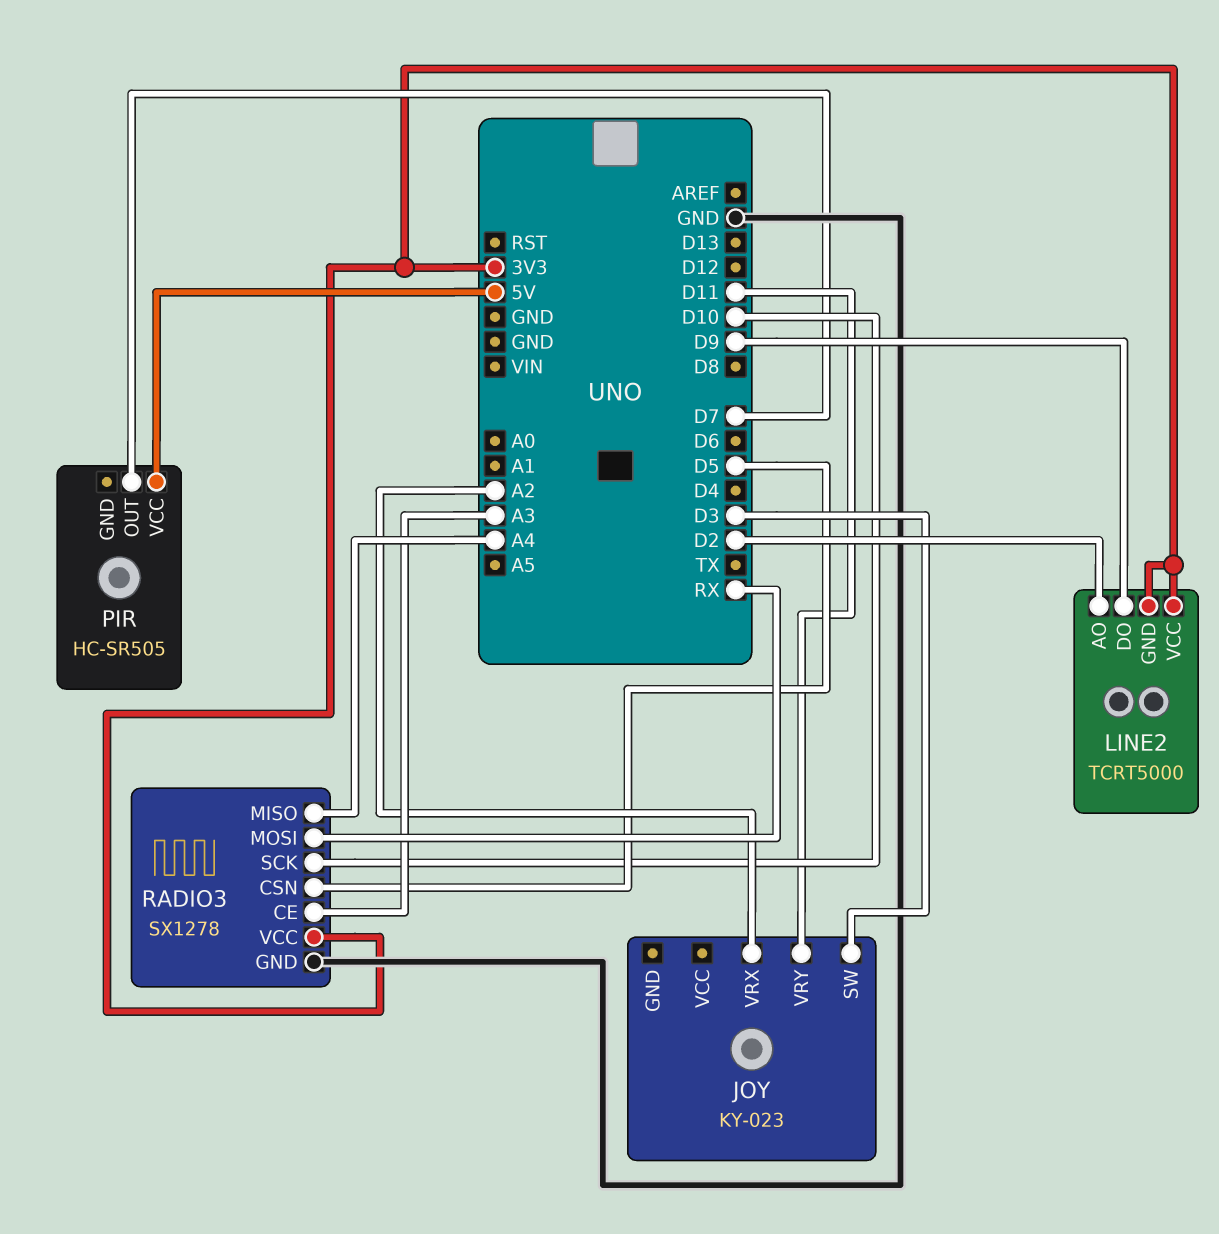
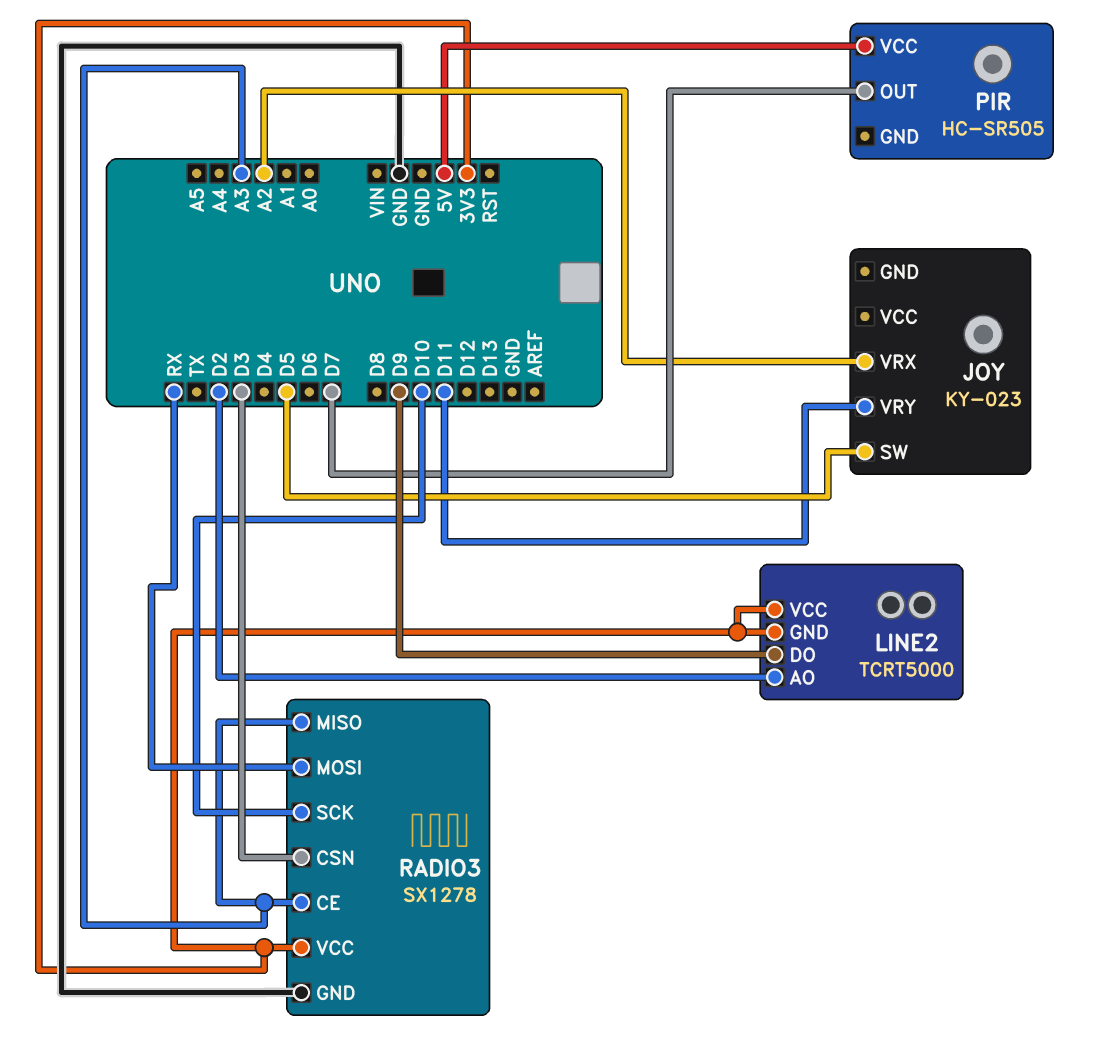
JOY pin SW: D3 -> D5
RADIO3 pin CSN: D5 -> D3
RADIO3 pin MISO: A4 -> A3

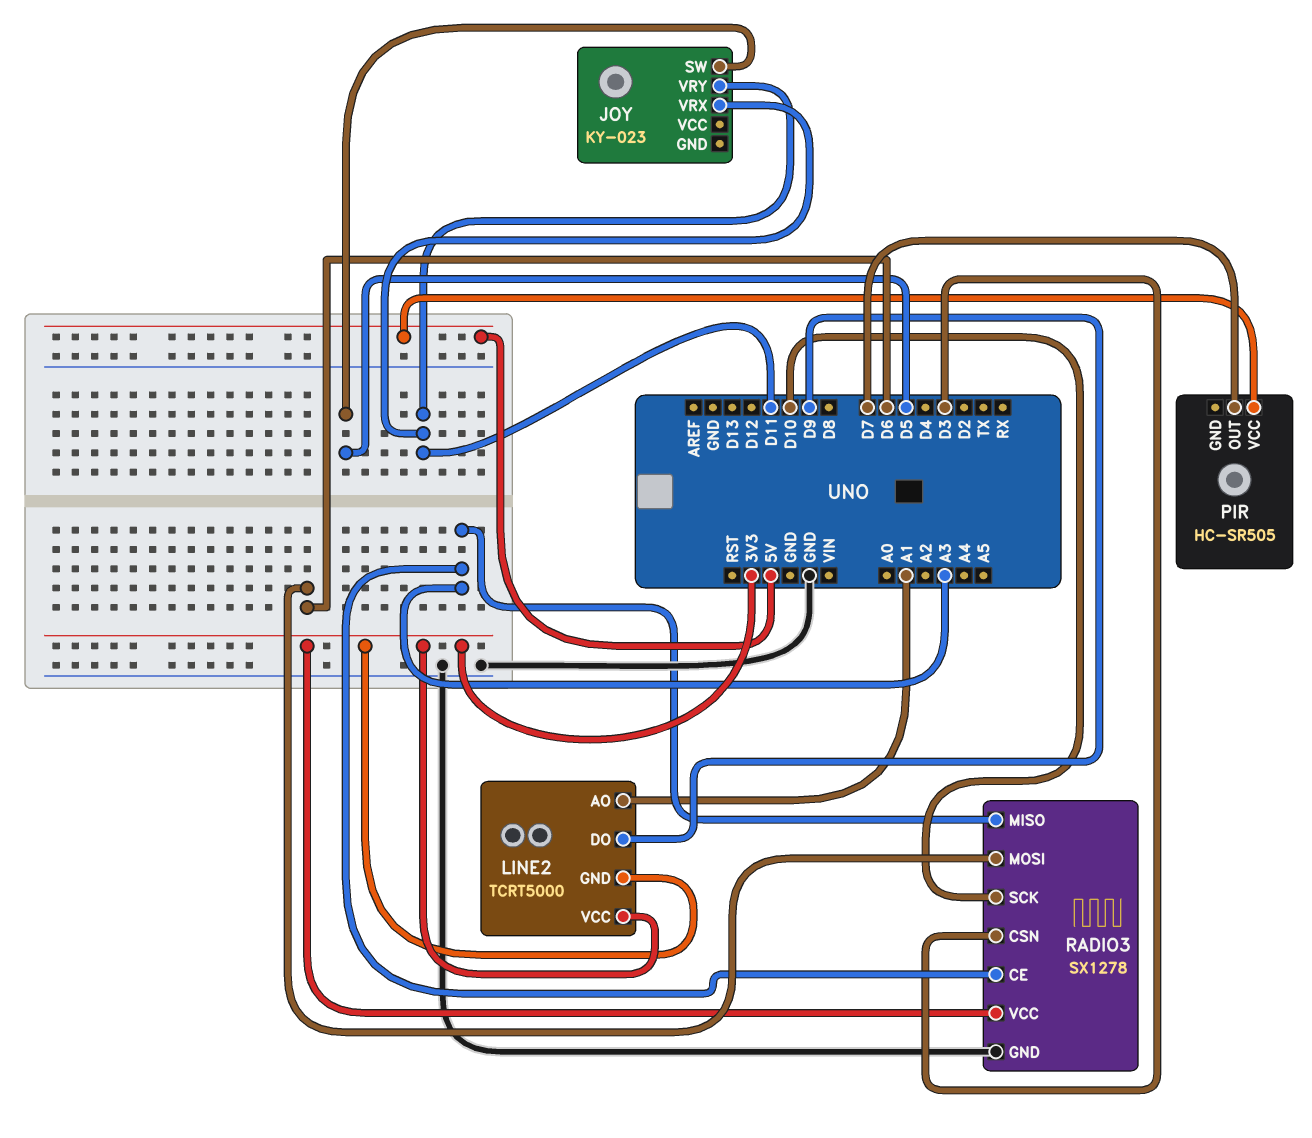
JOY pin VRX: A2 -> D11
LINE2 pin AO: D2 -> A1
RADIO3 pin MOSI: RX -> D6

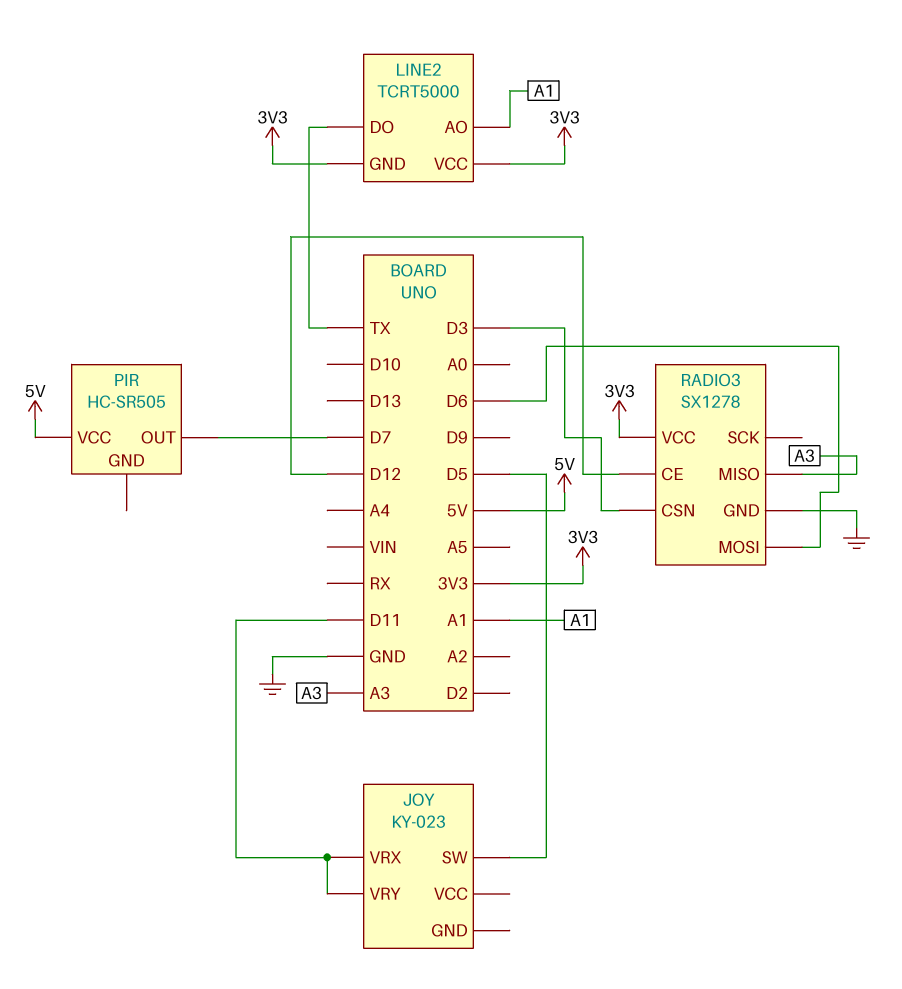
LINE2 pin DO: D9 -> TX
RADIO3 pin CE: A3 -> D12
RADIO3 pin SCK: D10 -> none

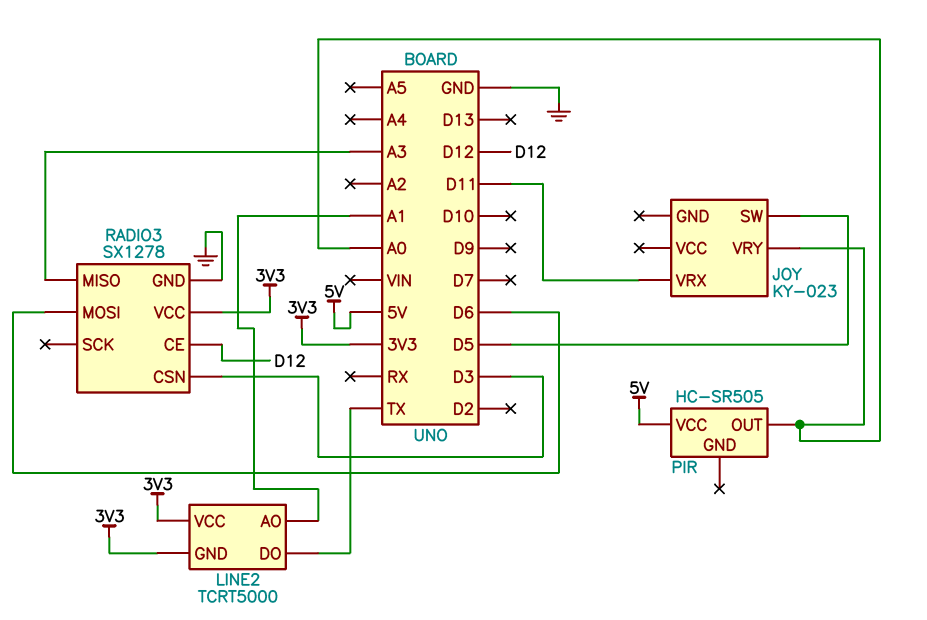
JOY pin VRY: D11 -> A0
PIR pin OUT: D7 -> A0

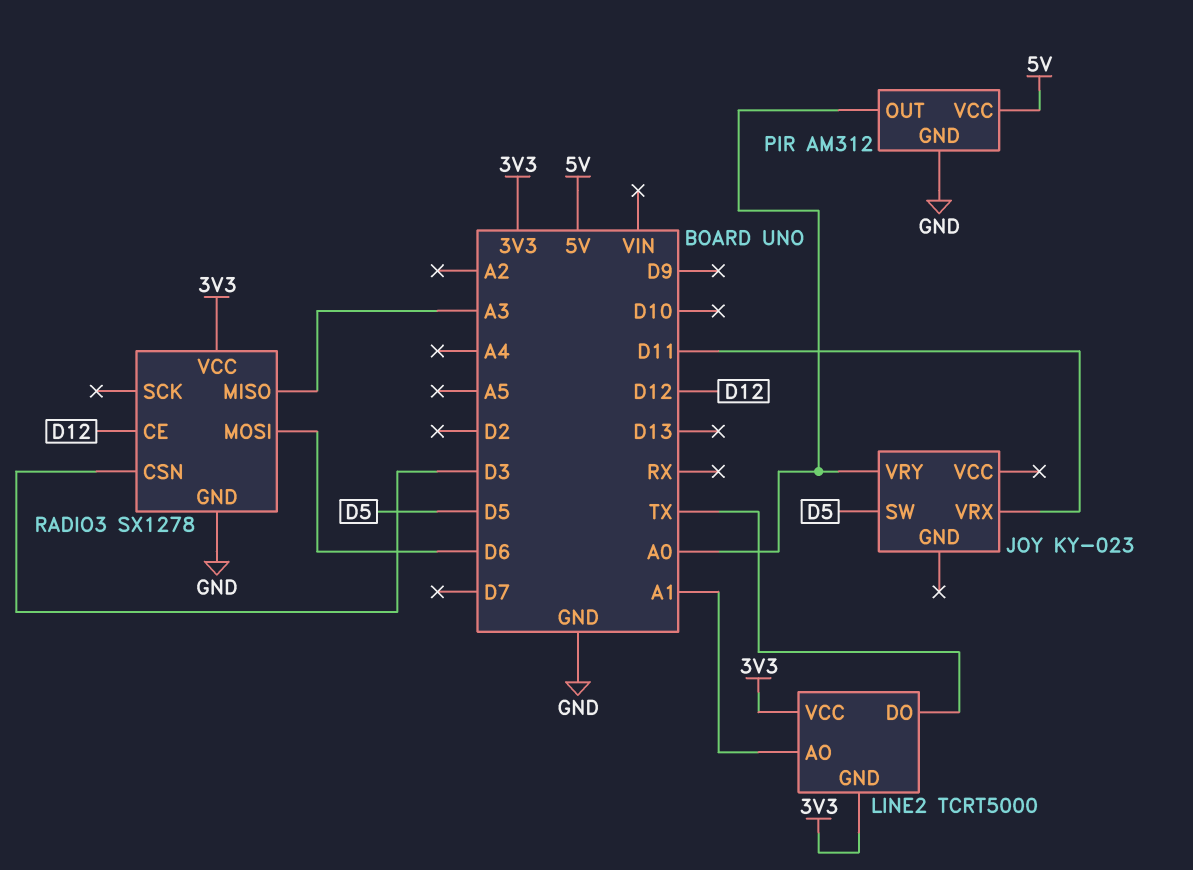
PIR: HC-SR505 -> AM312
PIR pin GND: none -> GND

